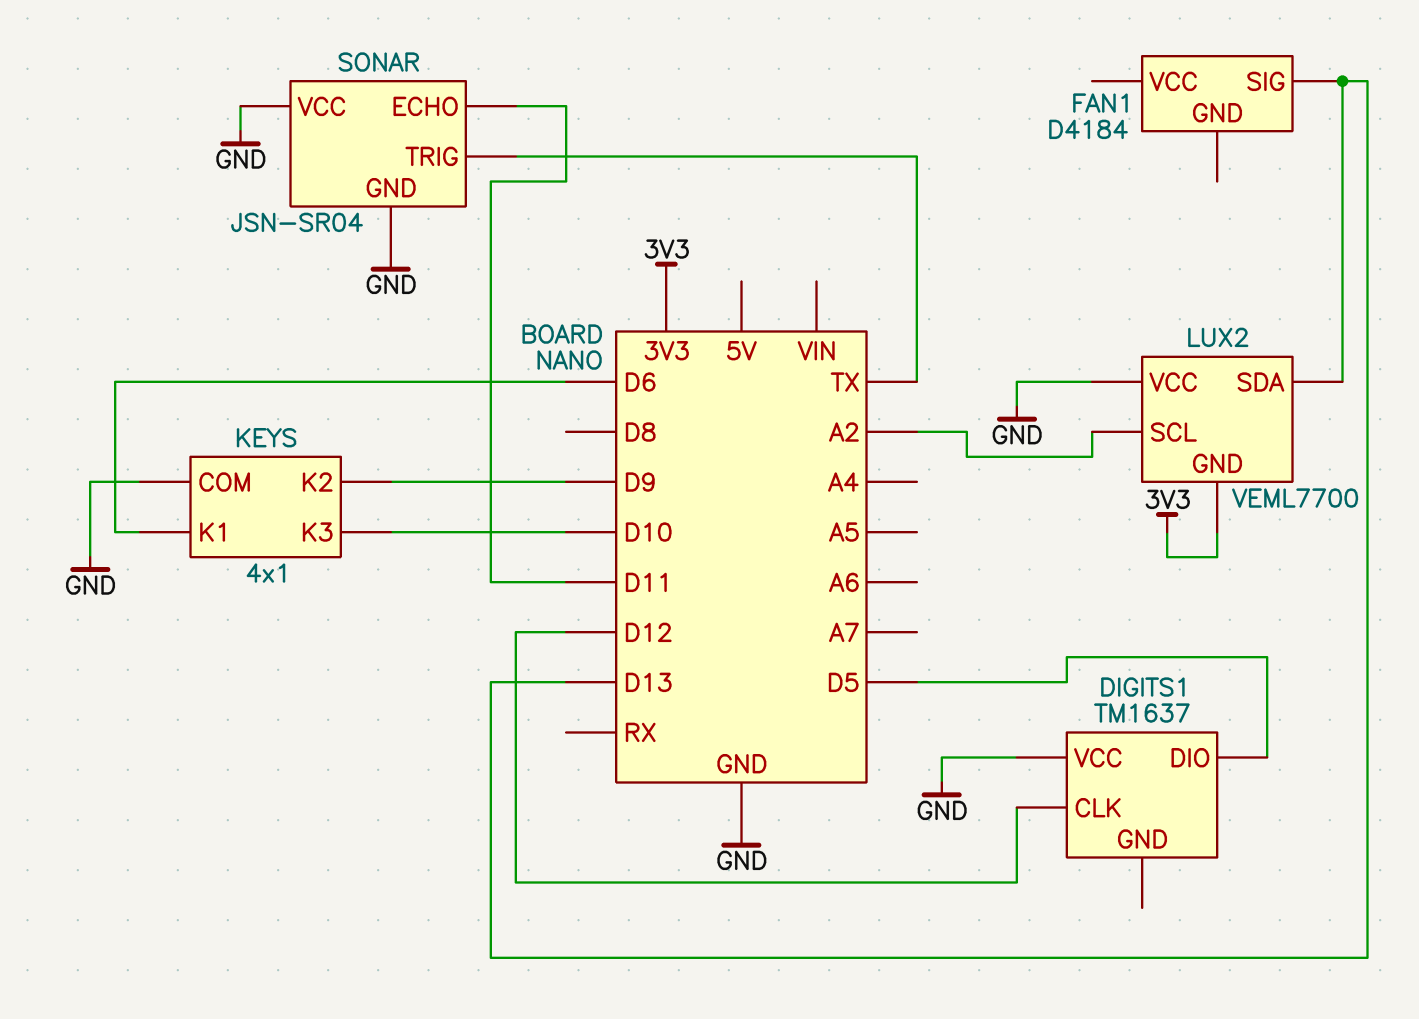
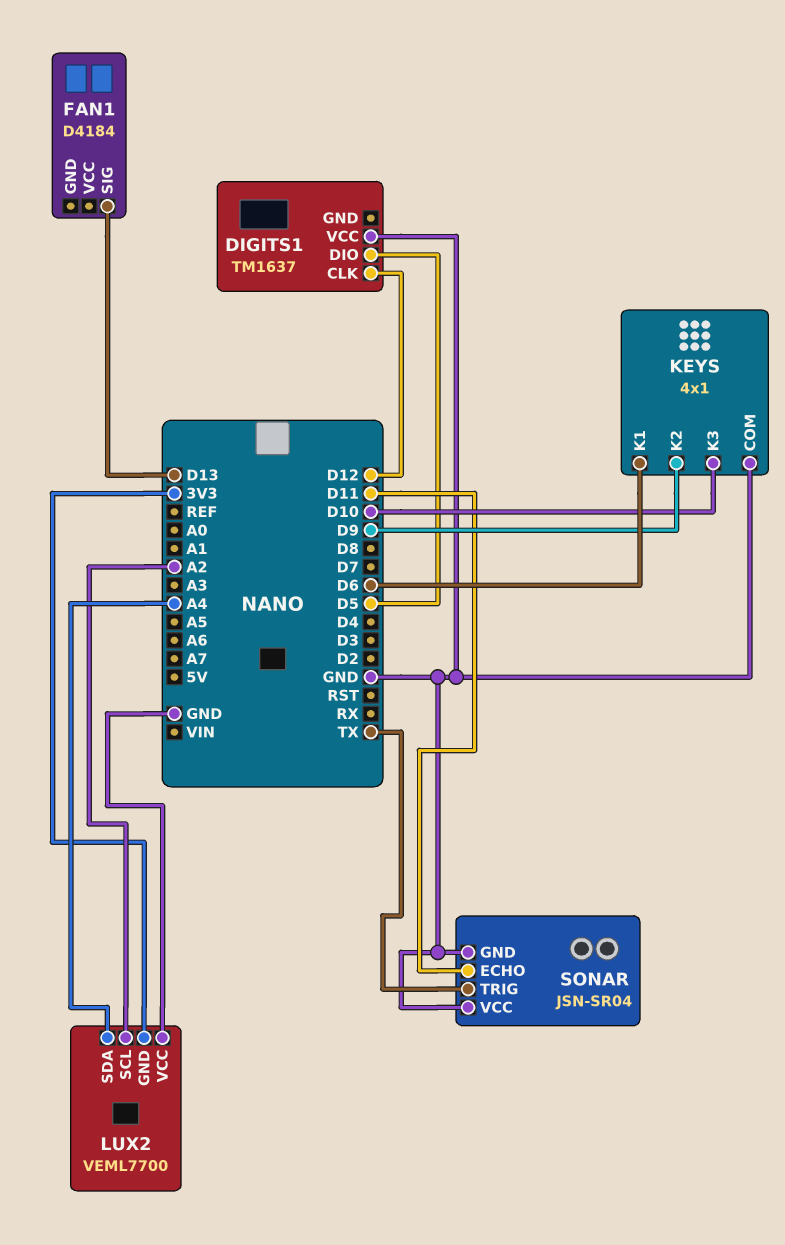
LUX2 pin SDA: D13 -> A4

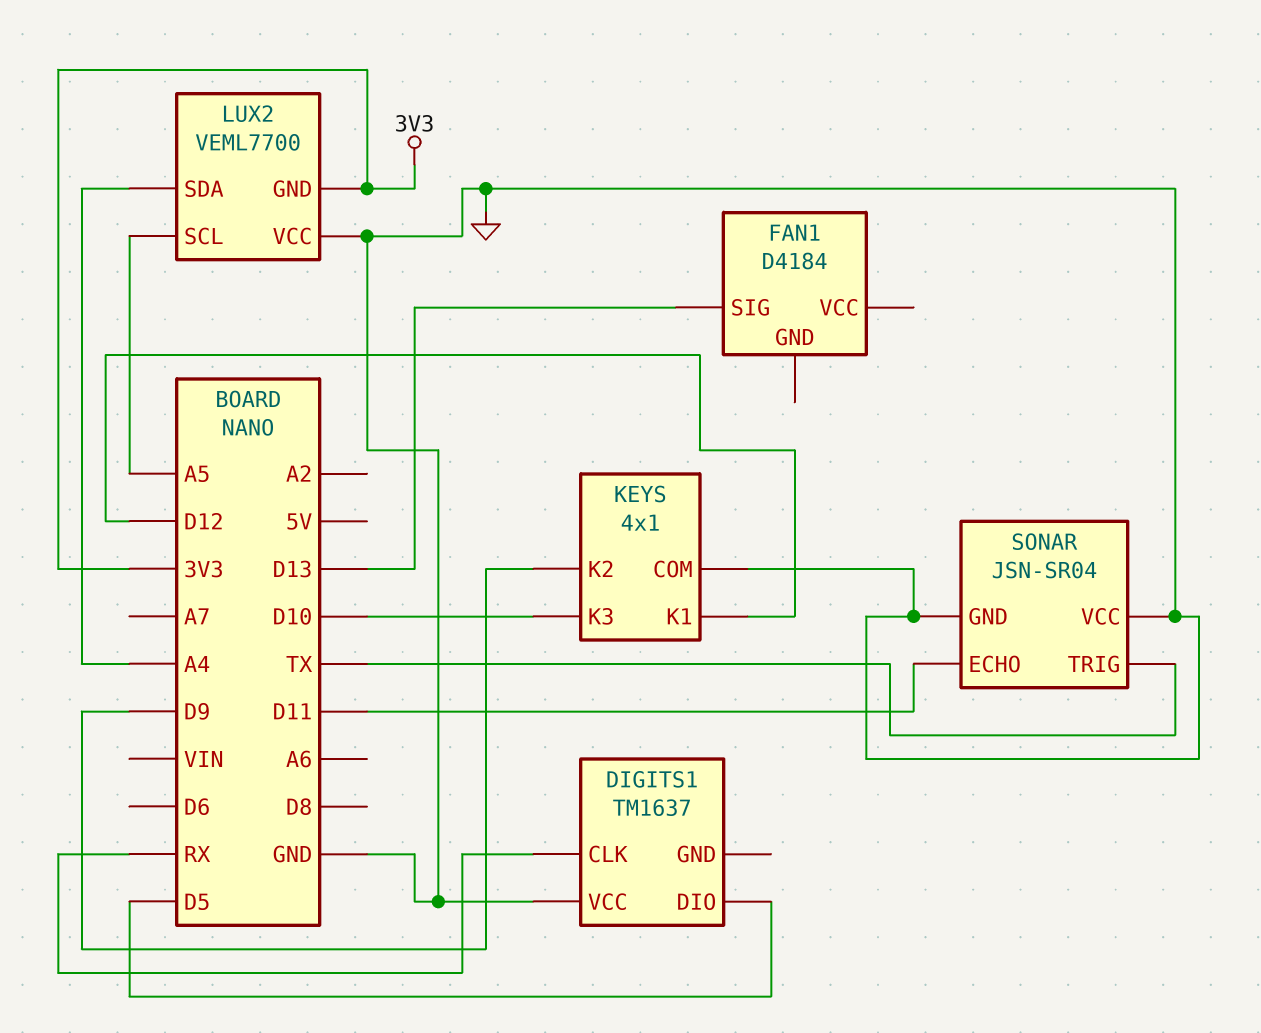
DIGITS1 pin CLK: D12 -> RX
KEYS pin K1: D6 -> D12
LUX2 pin SCL: A2 -> A5

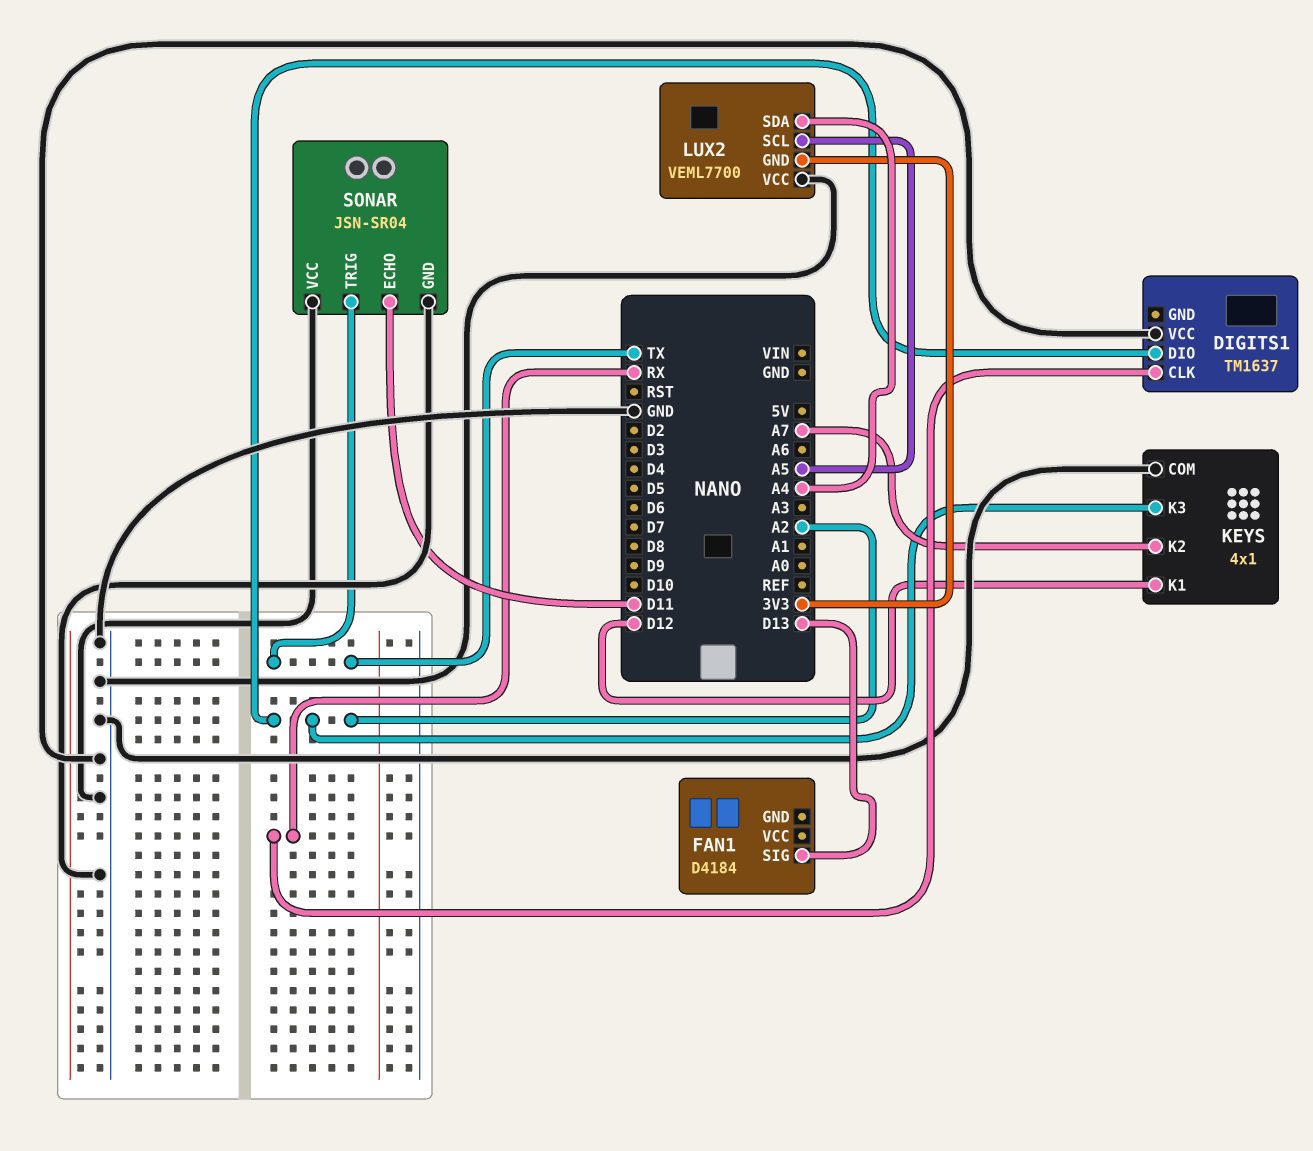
DIGITS1 pin DIO: D5 -> A2
KEYS pin K2: D9 -> A7
KEYS pin K3: D10 -> A2

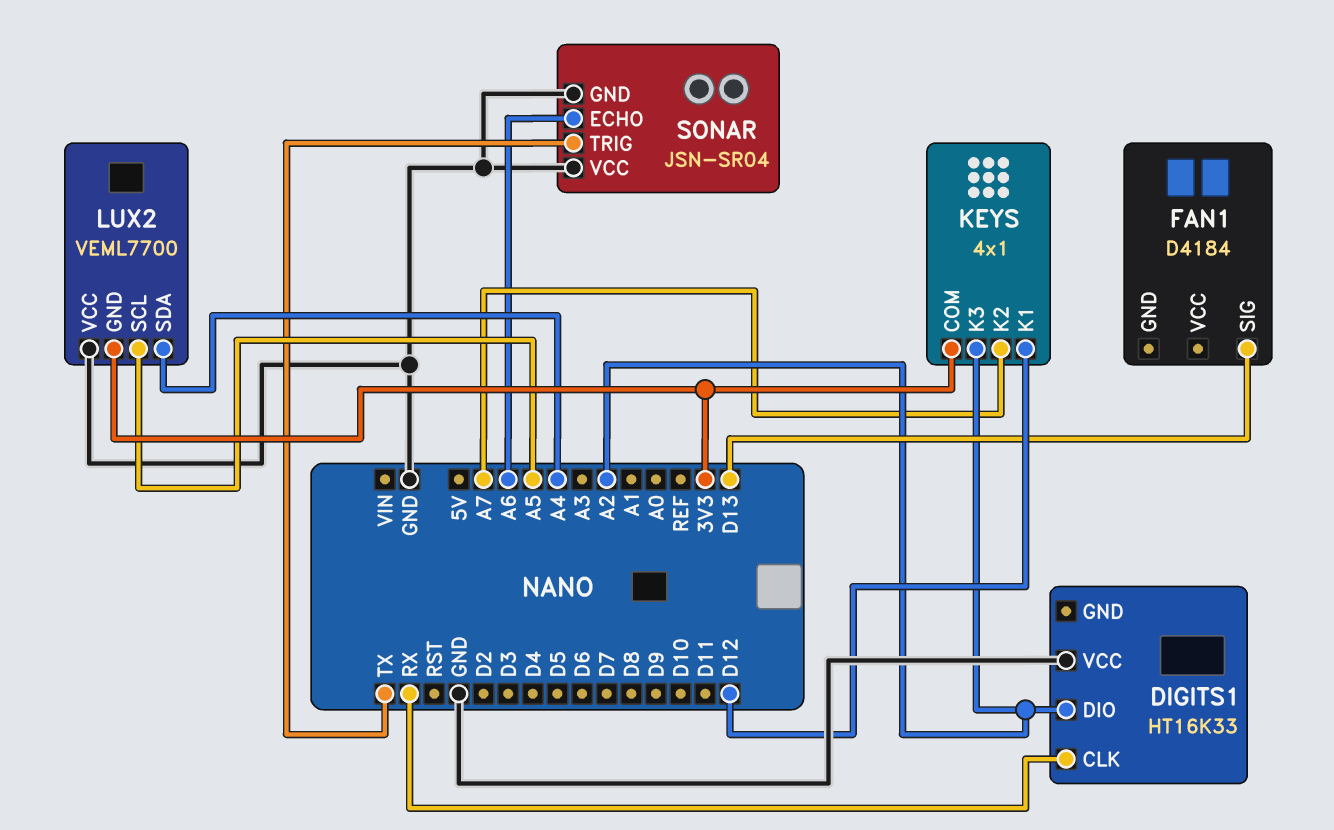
DIGITS1: TM1637 -> HT16K33
KEYS pin COM: GND -> 3V3
SONAR pin ECHO: D11 -> A6

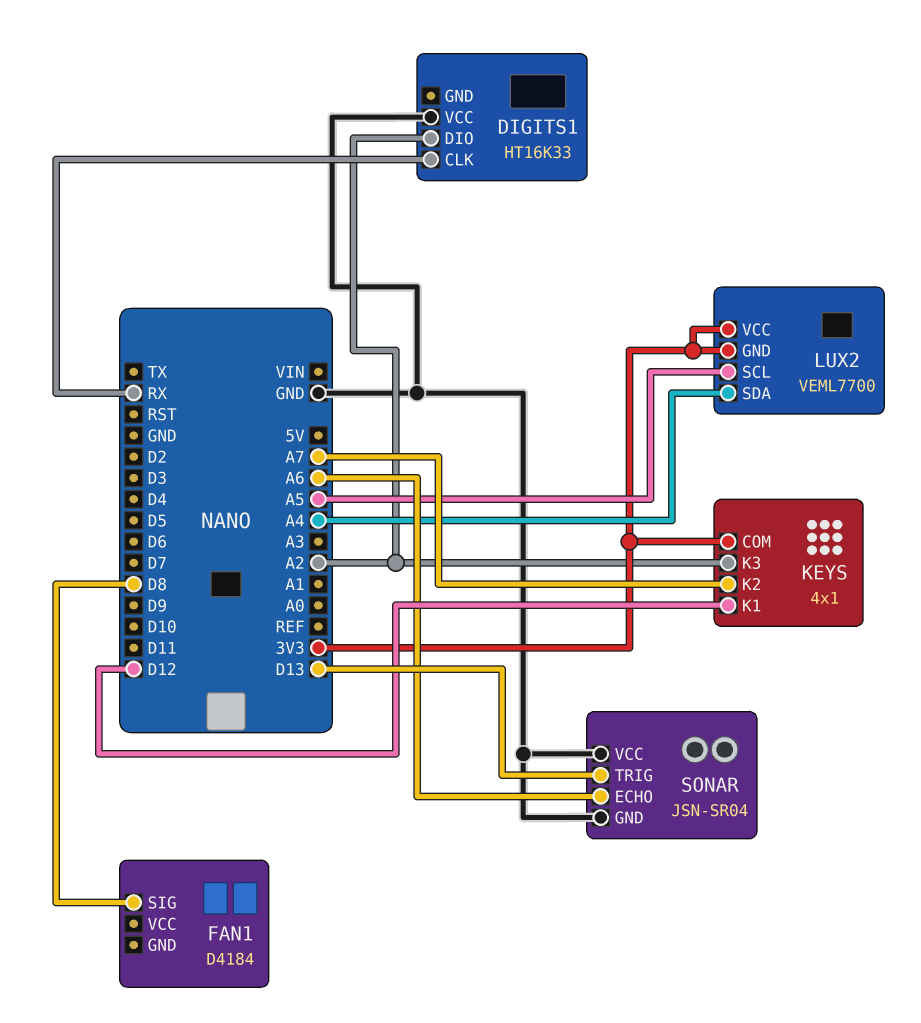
FAN1 pin SIG: D13 -> D8
LUX2 pin VCC: GND -> 3V3
SONAR pin TRIG: TX -> D13

